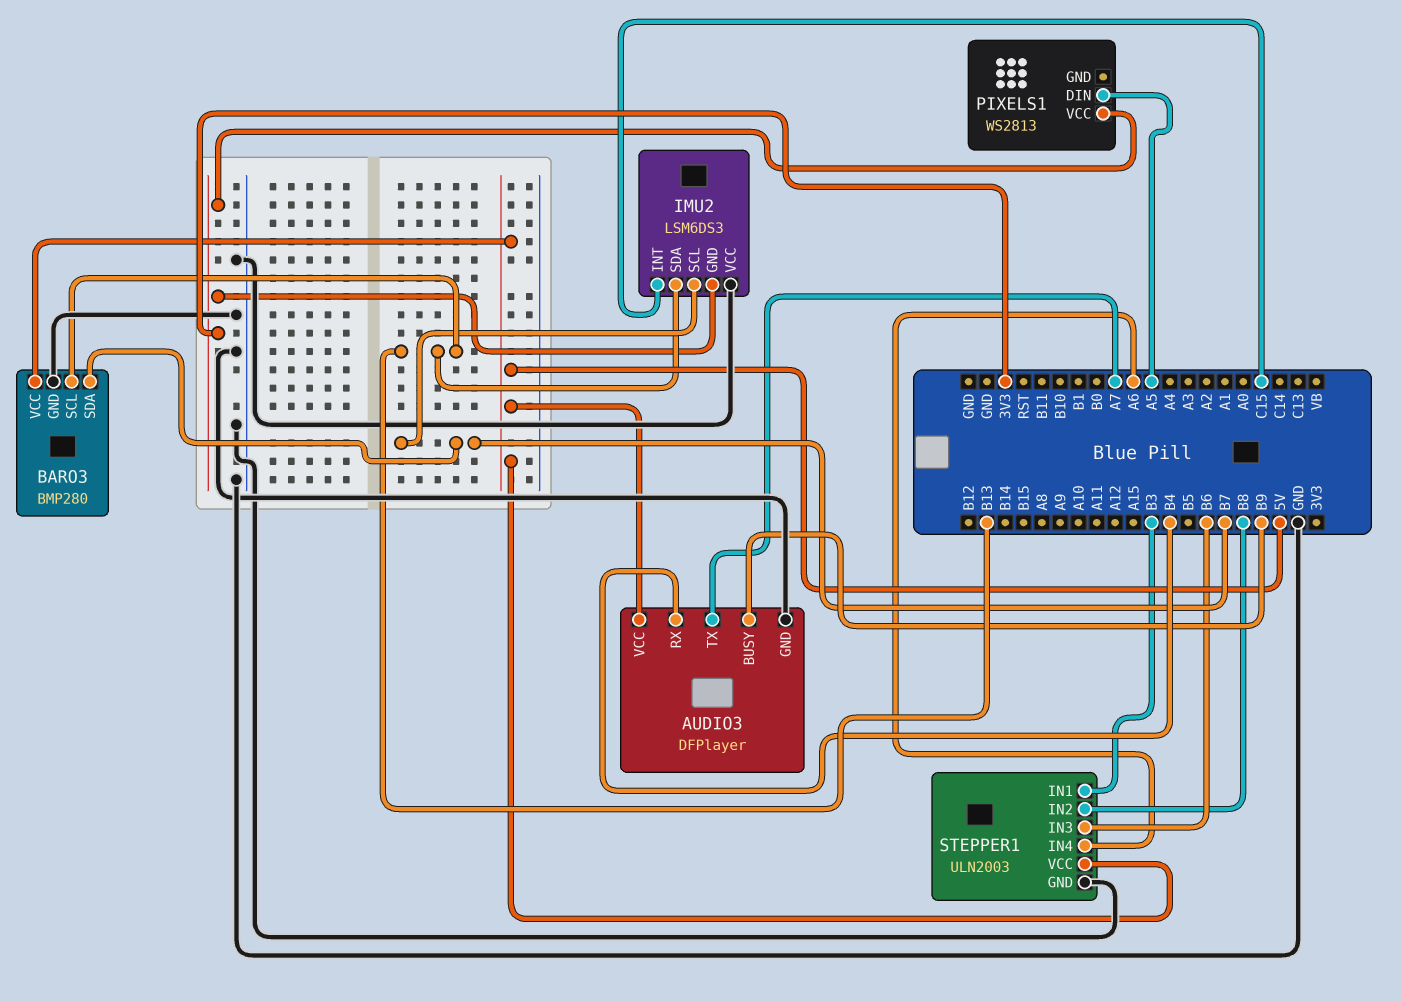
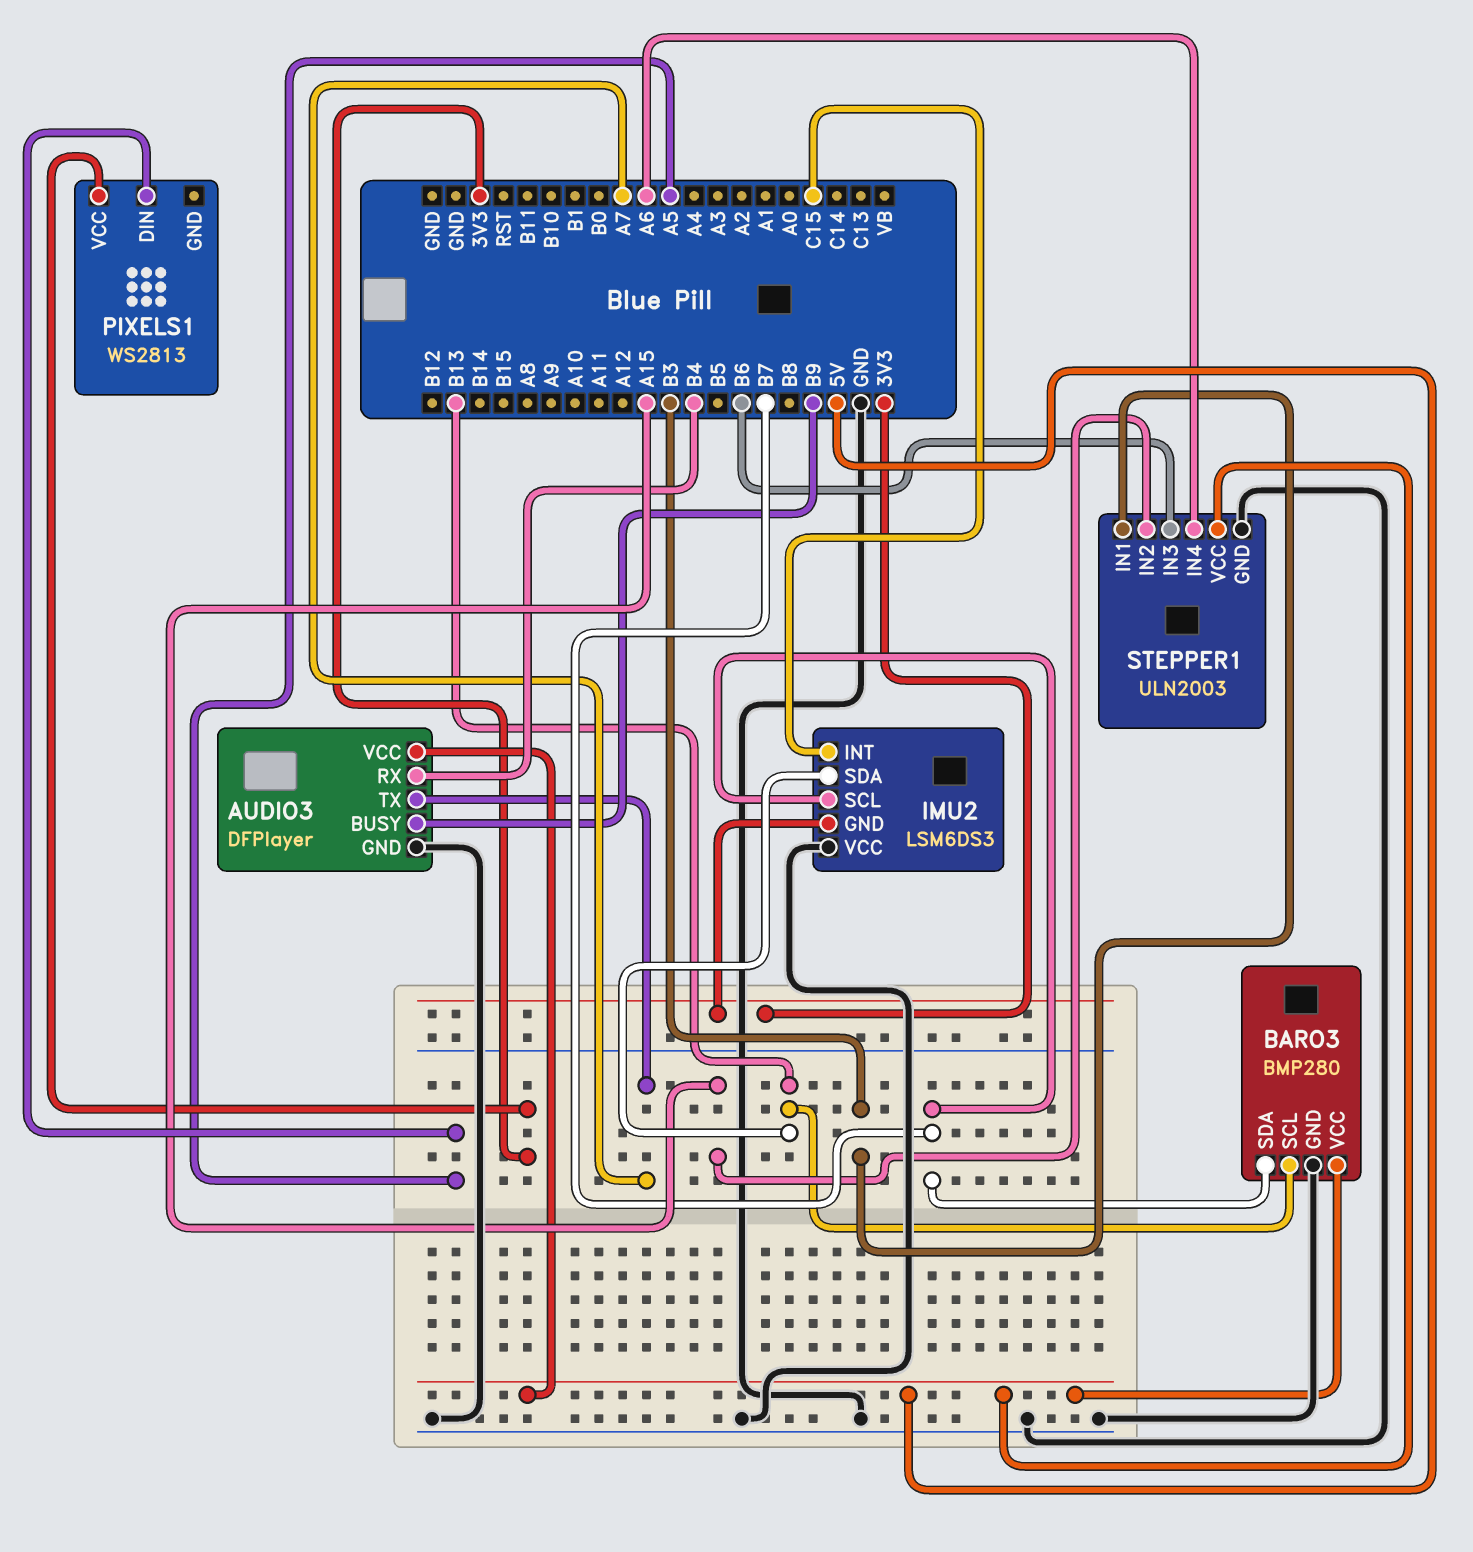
STEPPER1 pin IN2: B8 -> A15

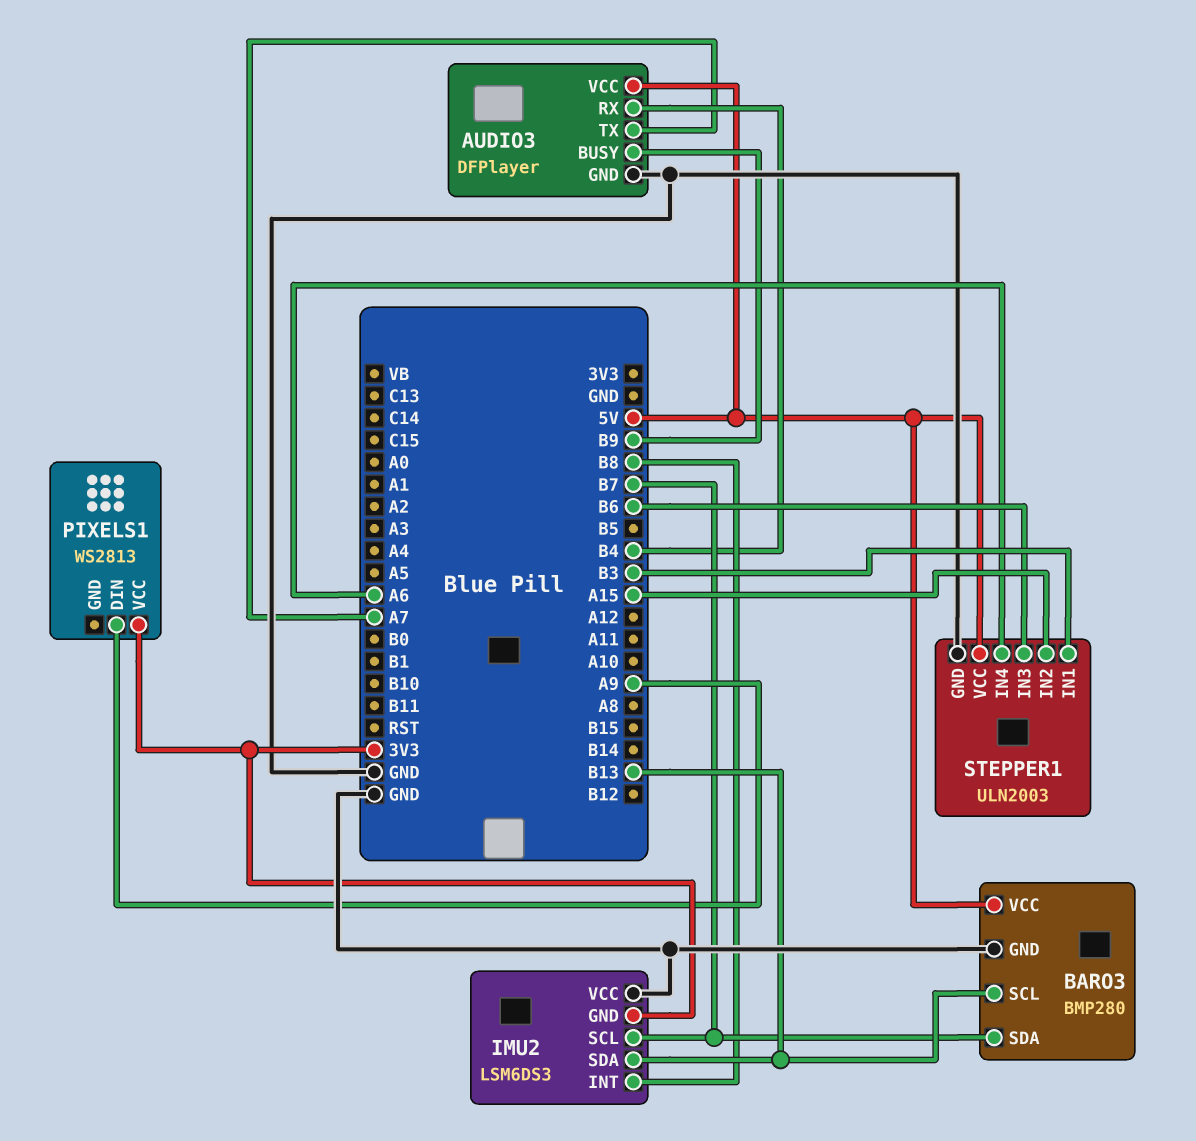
IMU2 pin INT: C15 -> B8
PIXELS1 pin DIN: A5 -> A9

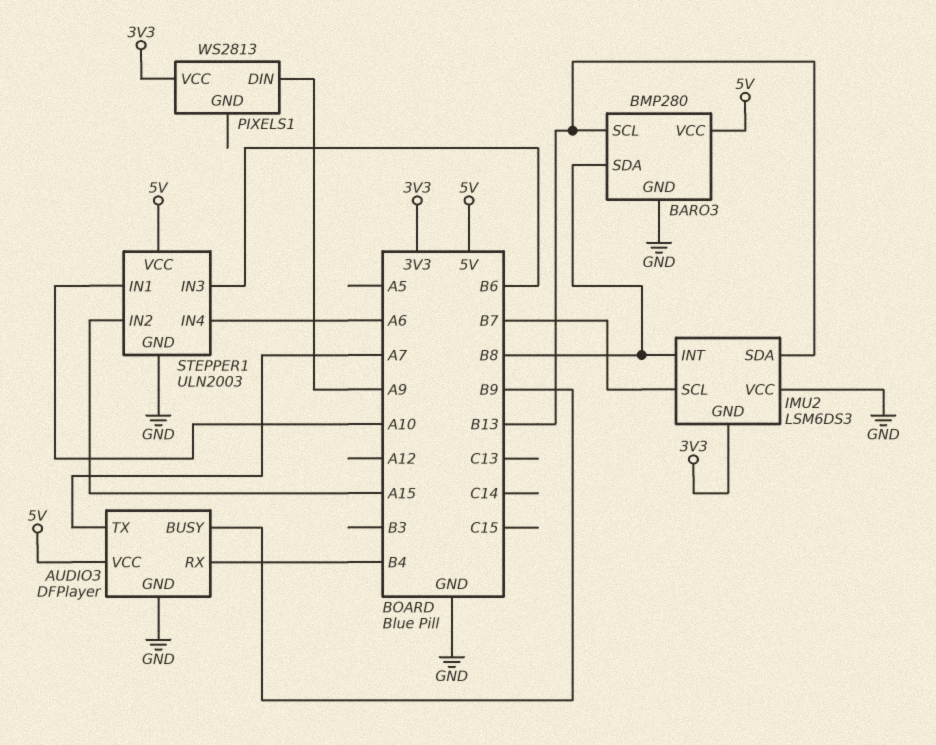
BARO3 pin SDA: B7 -> B8
STEPPER1 pin IN1: B3 -> A10

